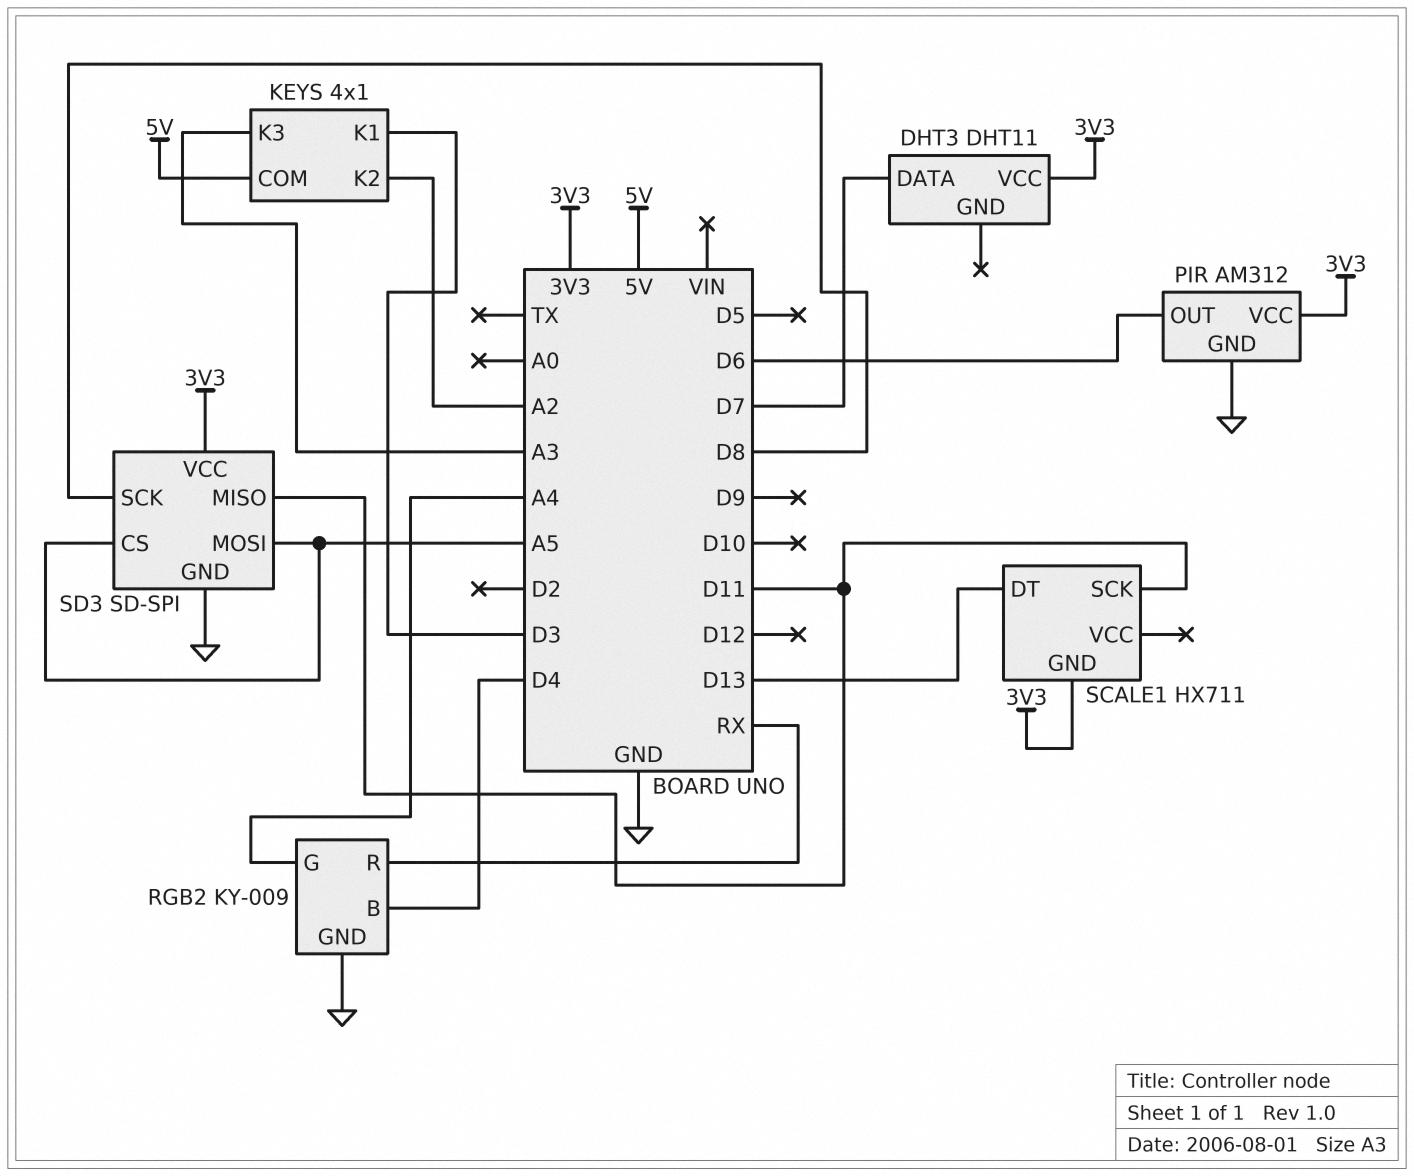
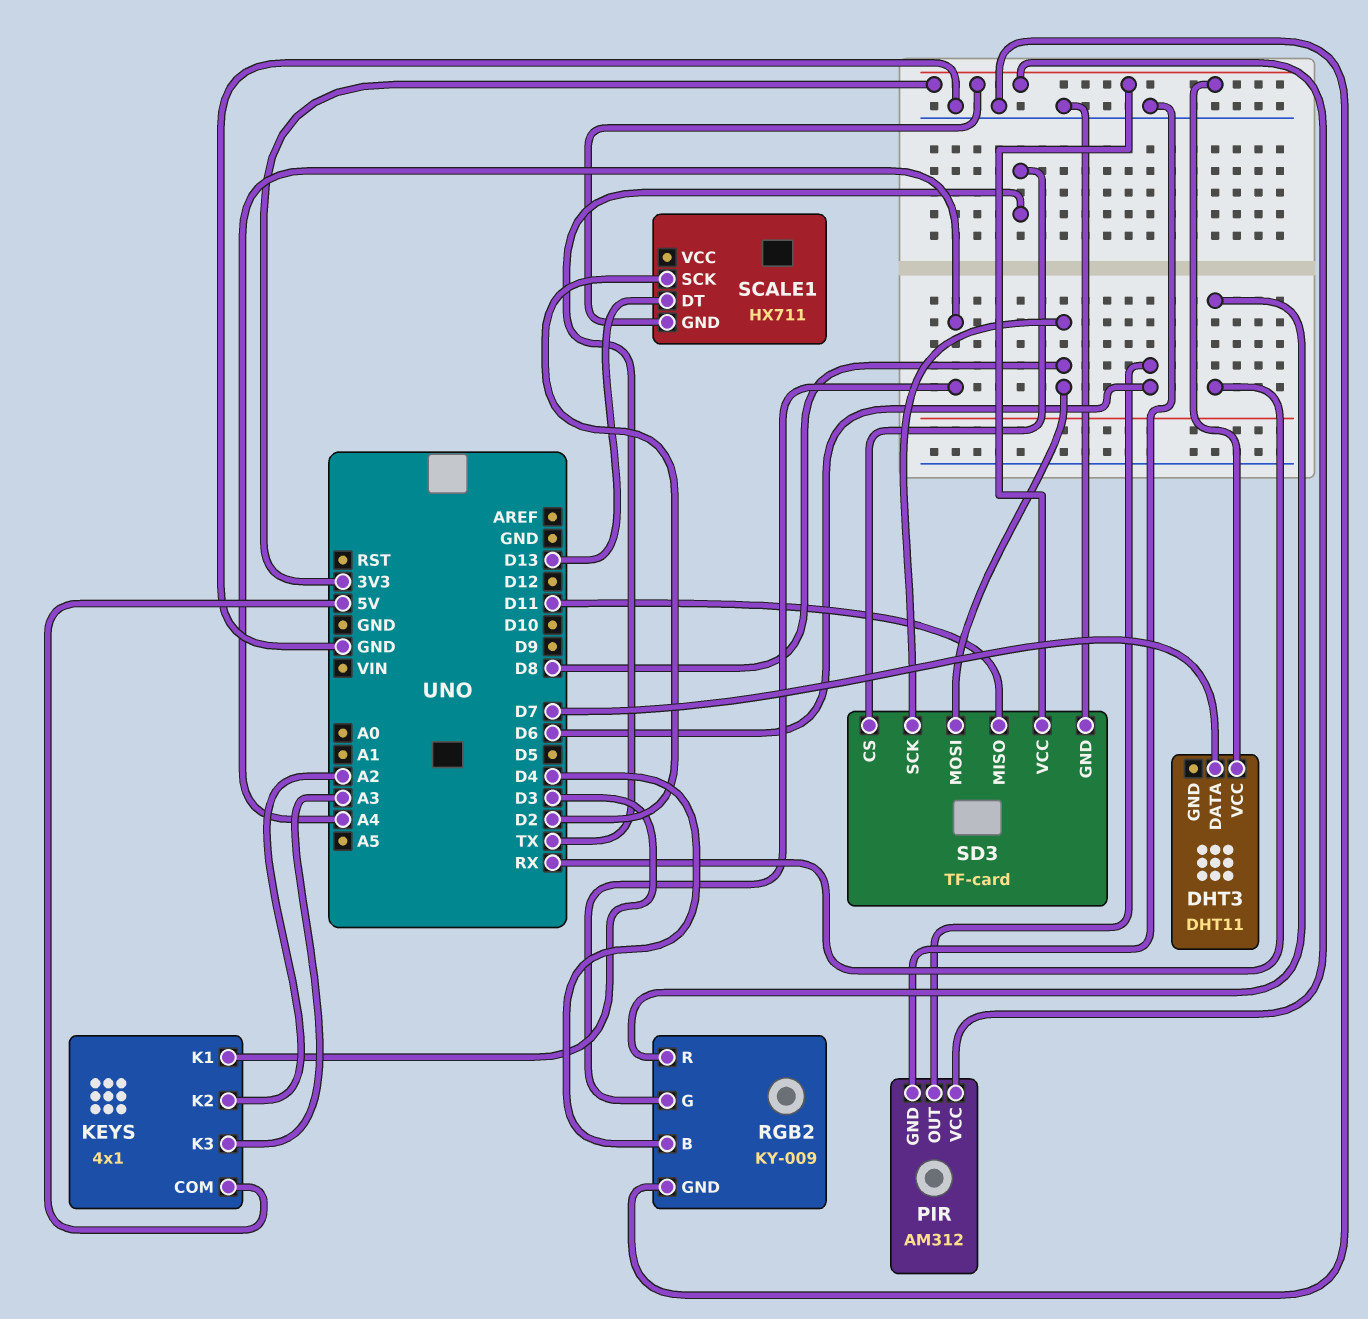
SCALE1 pin SCK: D11 -> D2
SD3: SD-SPI -> TF-card
SD3 pin CS: A5 -> TX
SD3 pin MOSI: A5 -> D8

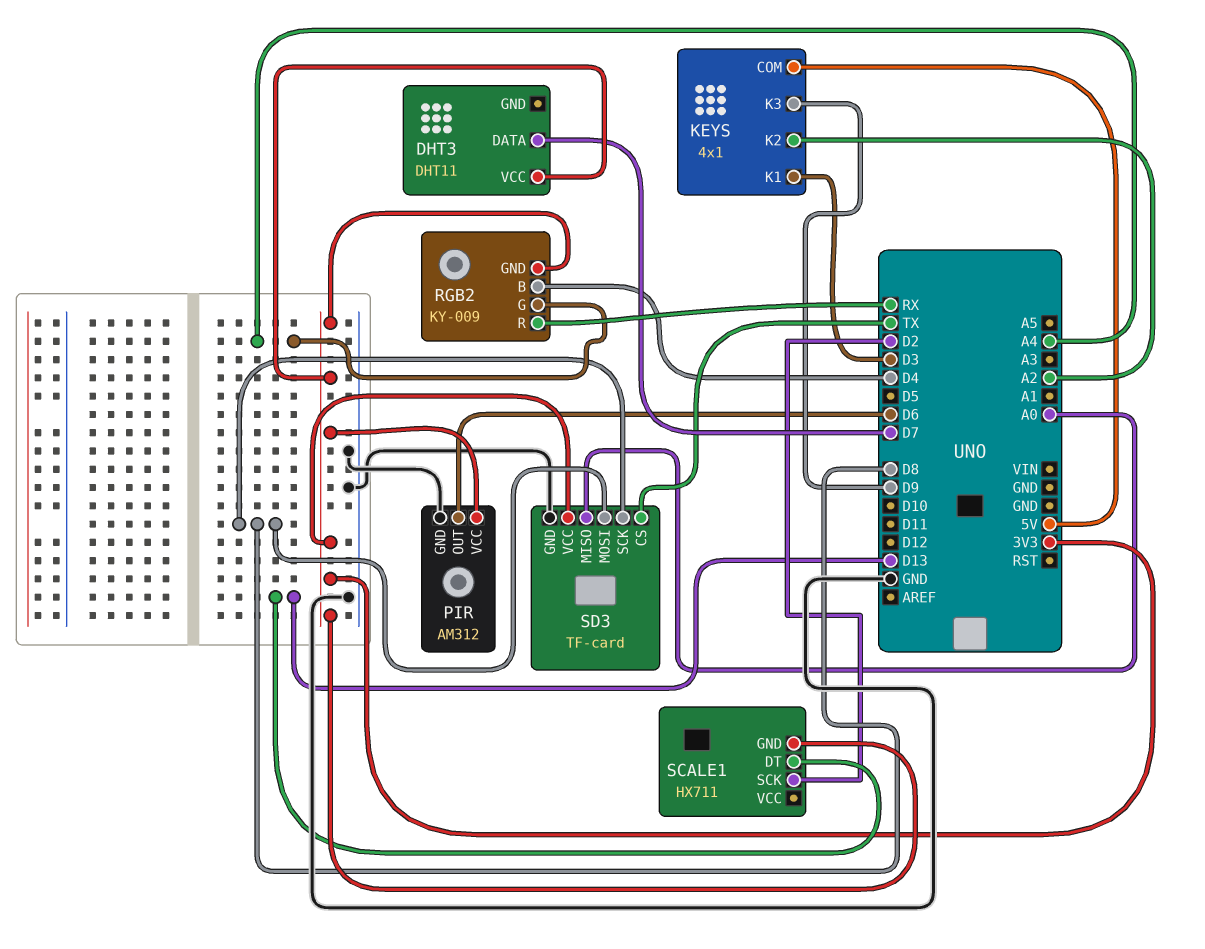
KEYS pin K3: A3 -> D9
RGB2 pin GND: GND -> 3V3
SD3 pin MISO: D11 -> A0

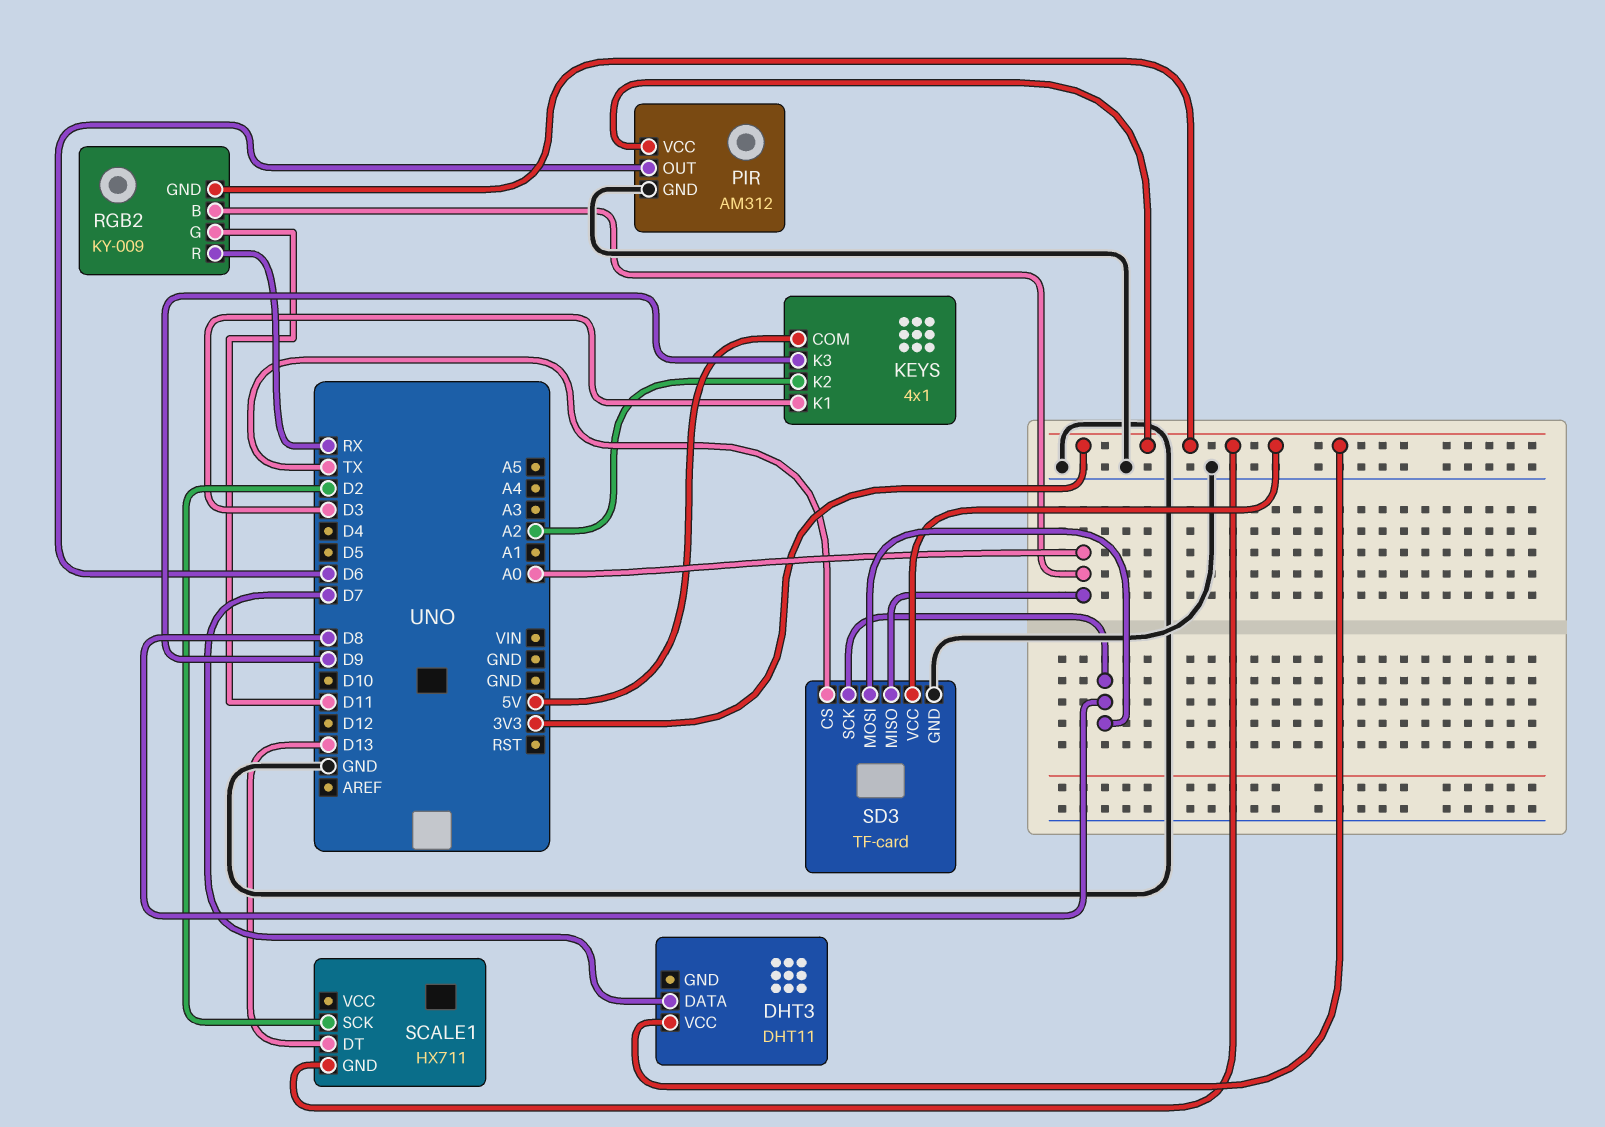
RGB2 pin B: D4 -> A0
RGB2 pin G: A4 -> D11

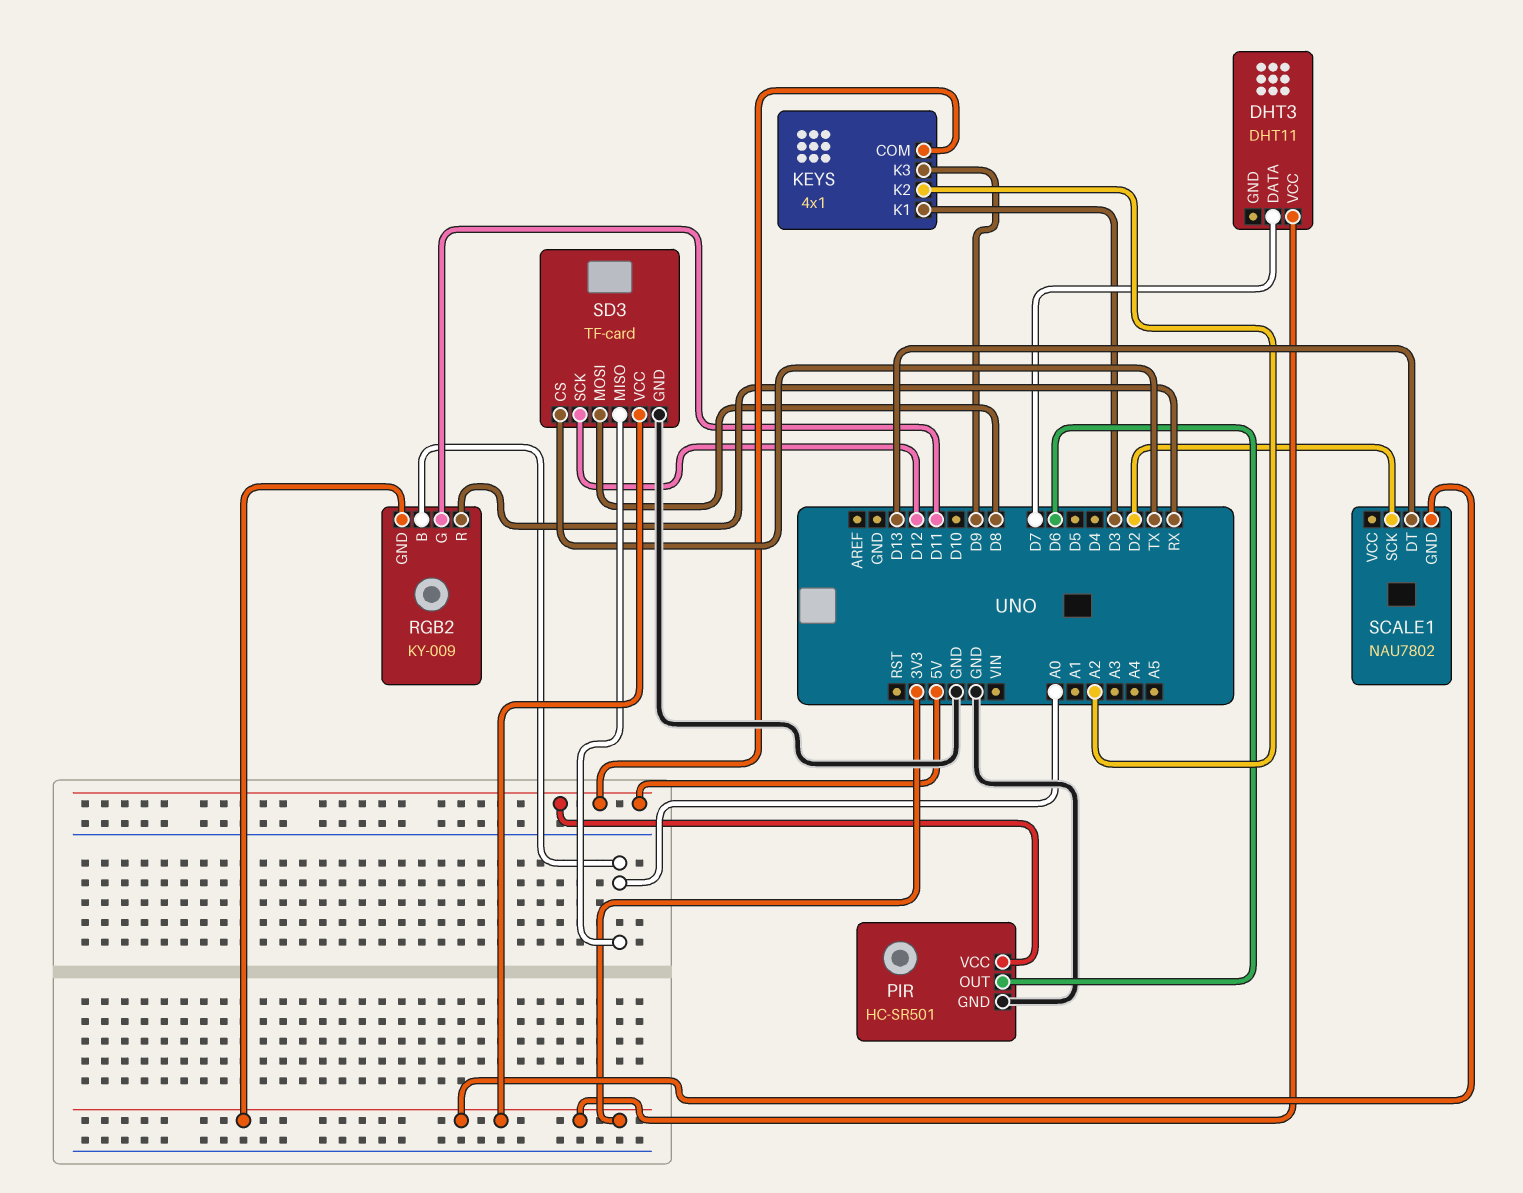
PIR: AM312 -> HC-SR501
PIR pin VCC: 3V3 -> 5V
SCALE1: HX711 -> NAU7802
SD3 pin SCK: D8 -> D12

